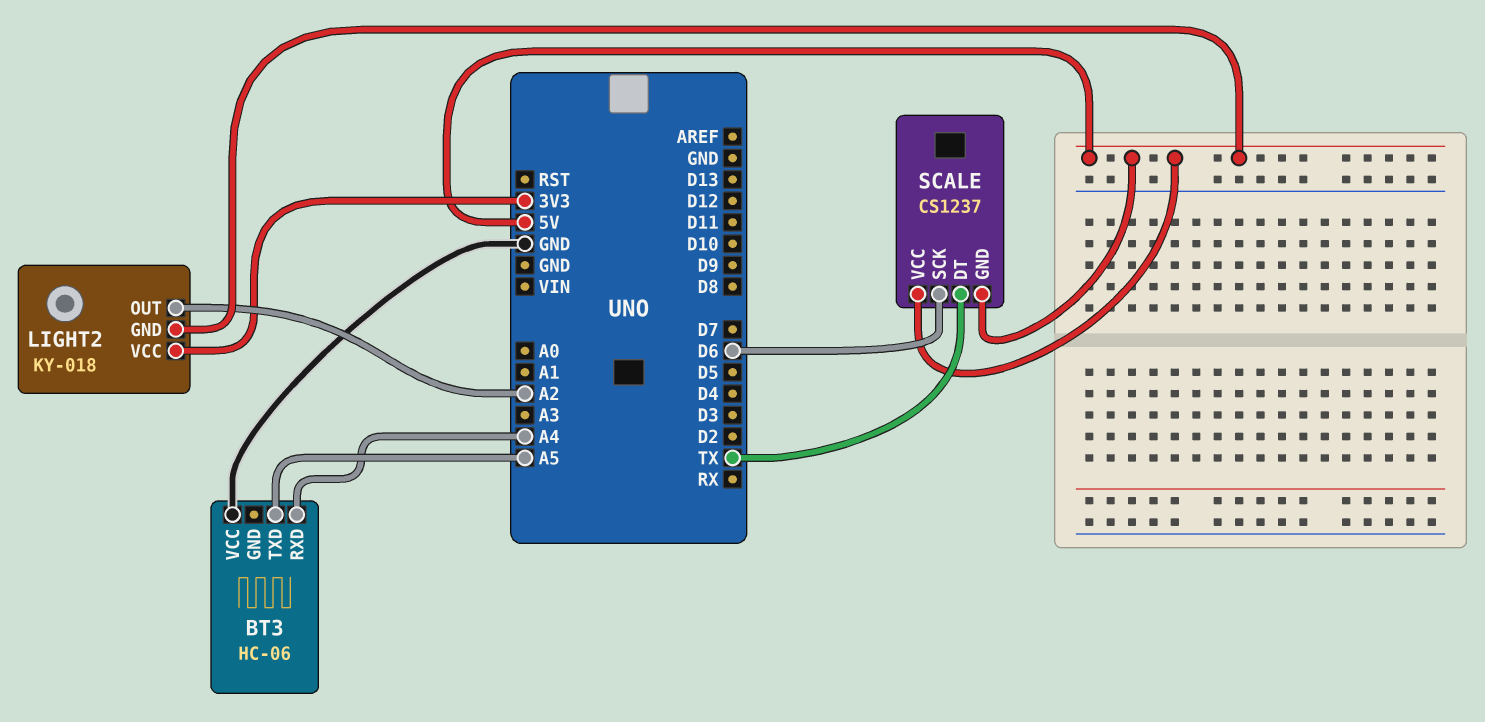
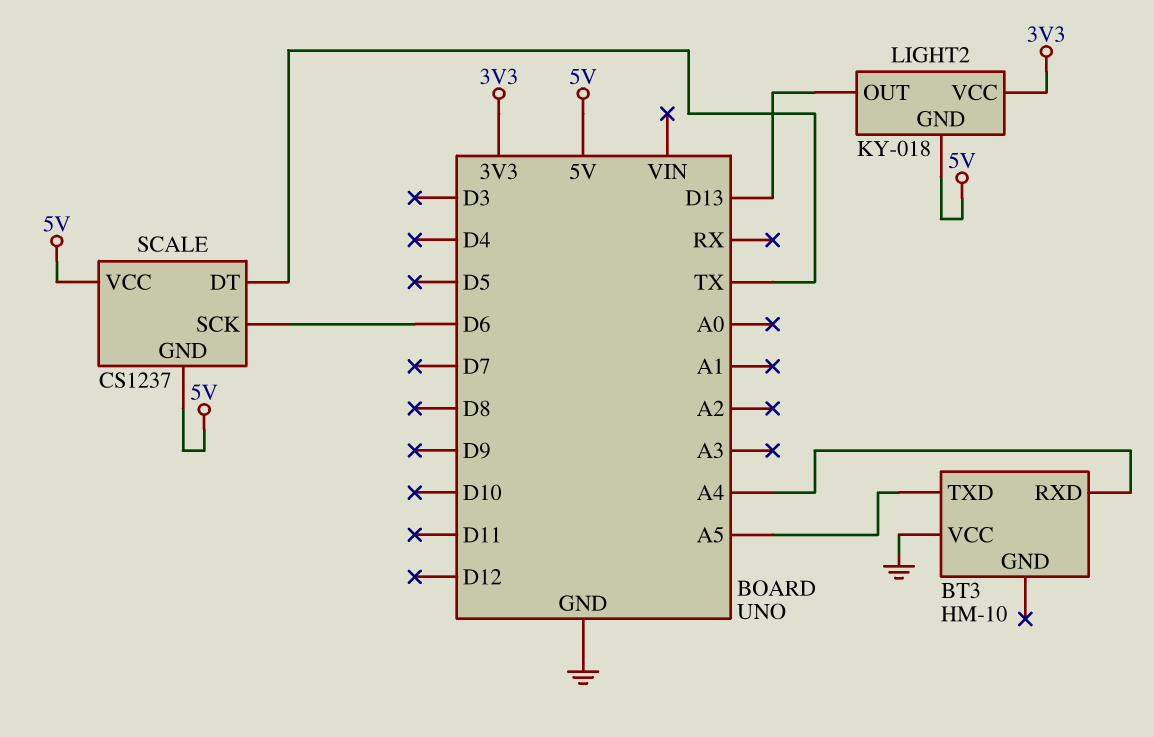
BT3: HC-06 -> HM-10
LIGHT2 pin OUT: A2 -> D13

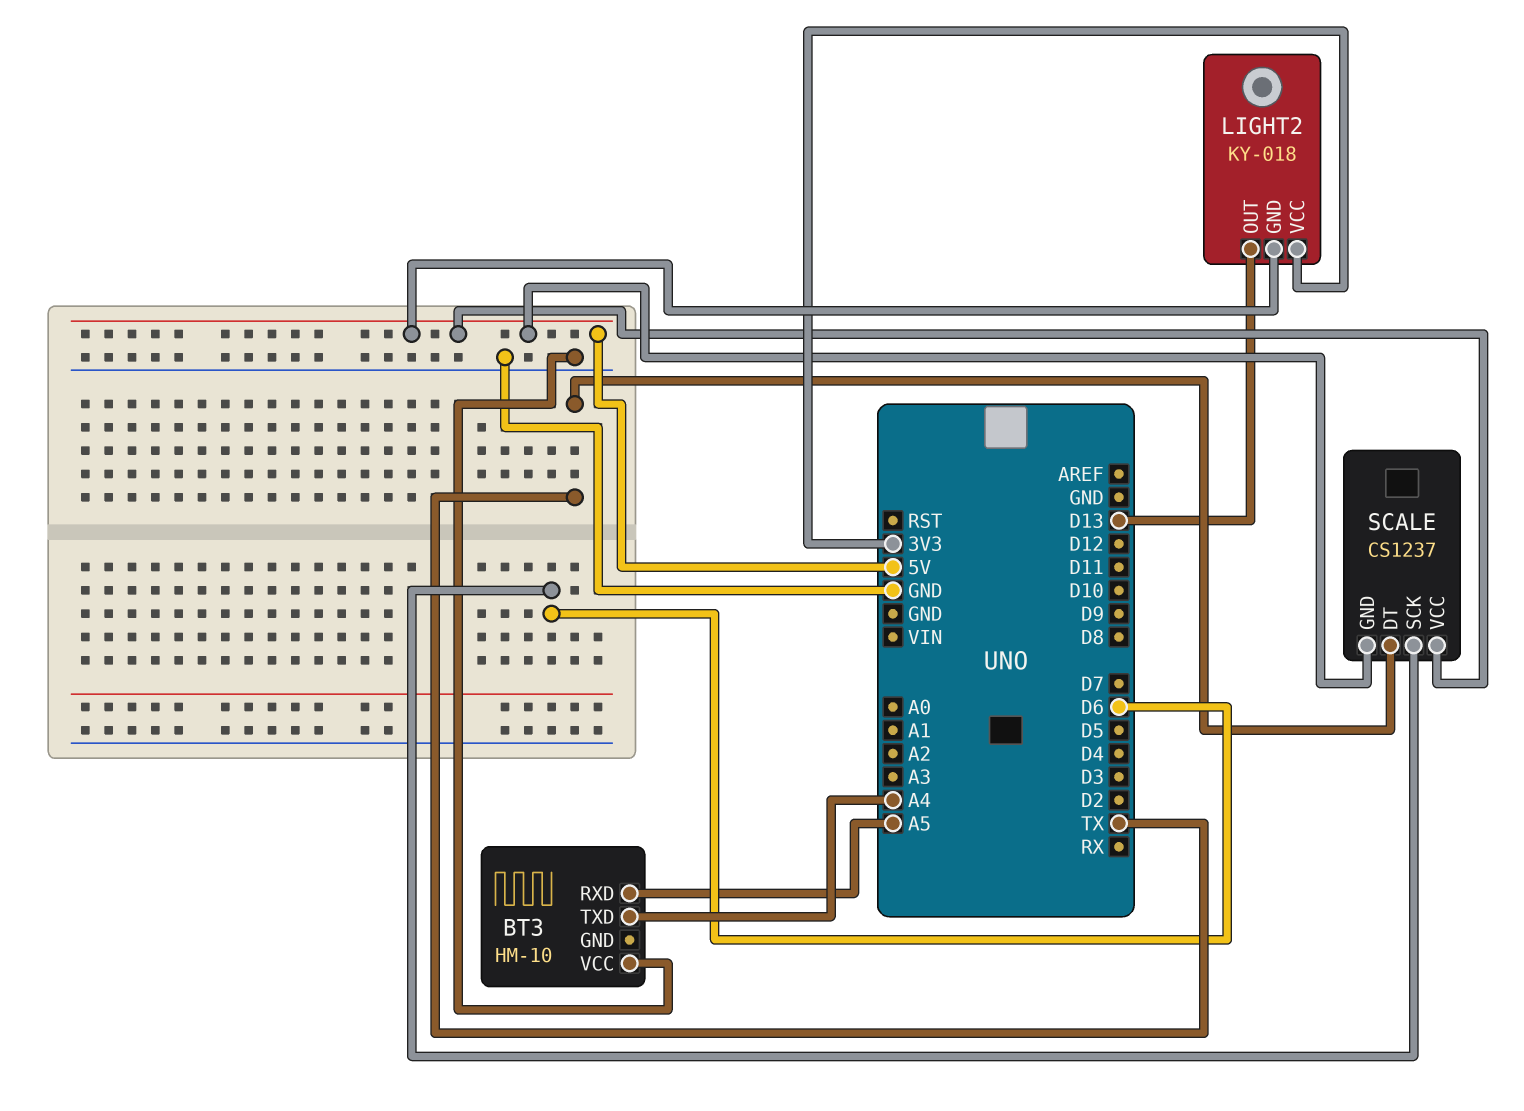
BT3 pin RXD: A4 -> A5
BT3 pin TXD: A5 -> A4

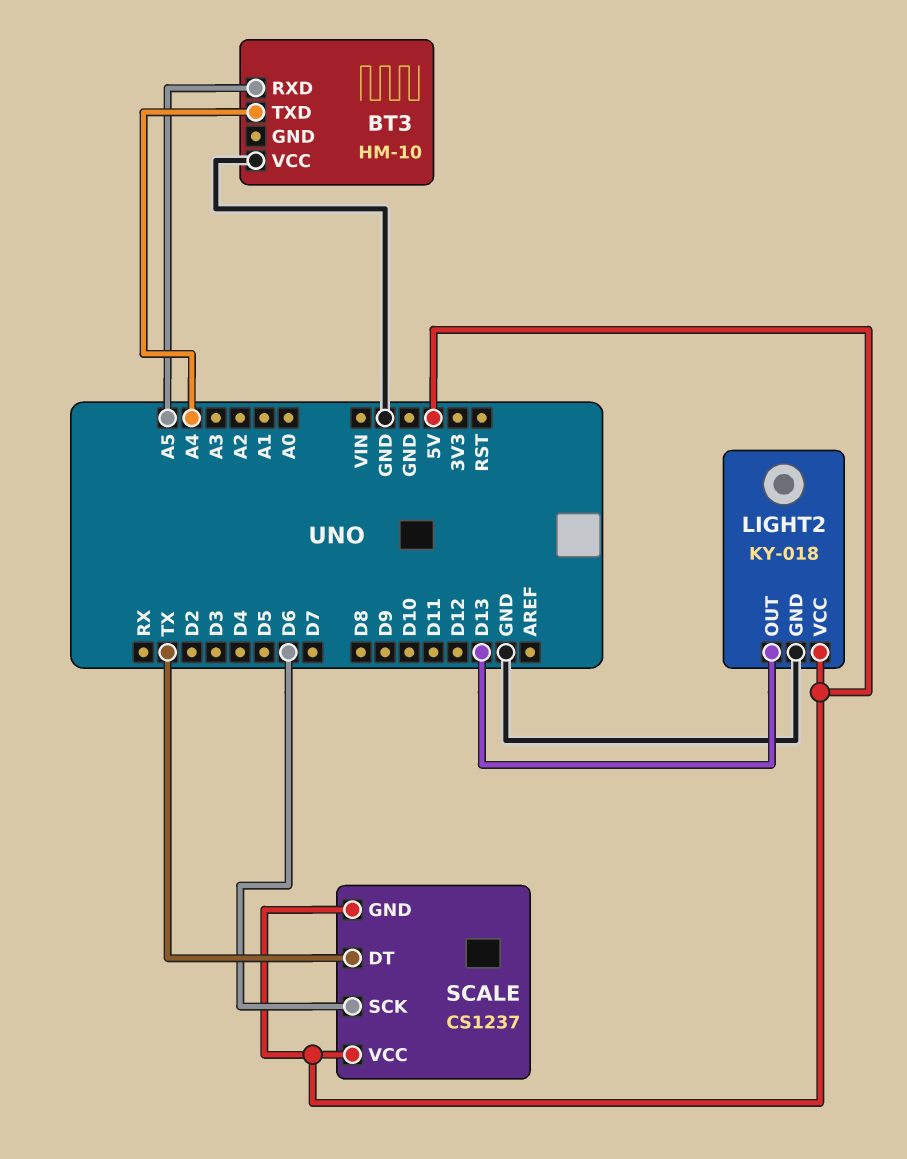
LIGHT2 pin GND: 5V -> GND
LIGHT2 pin VCC: 3V3 -> 5V

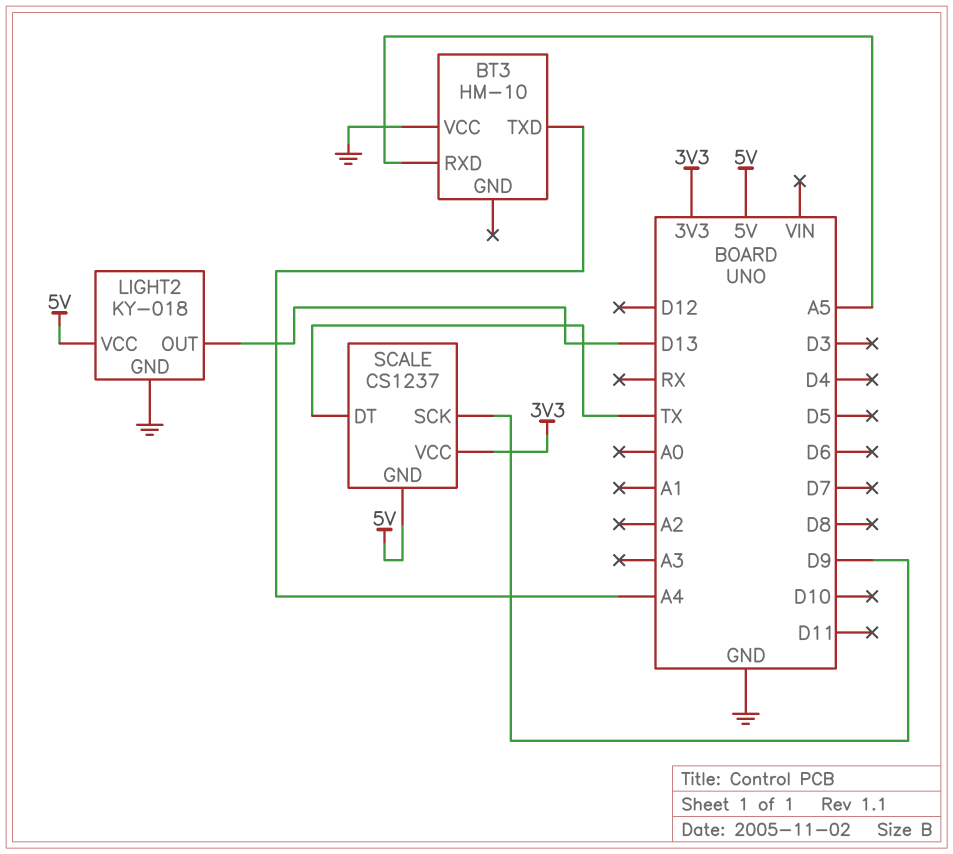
SCALE pin SCK: D6 -> D9
SCALE pin VCC: 5V -> 3V3

